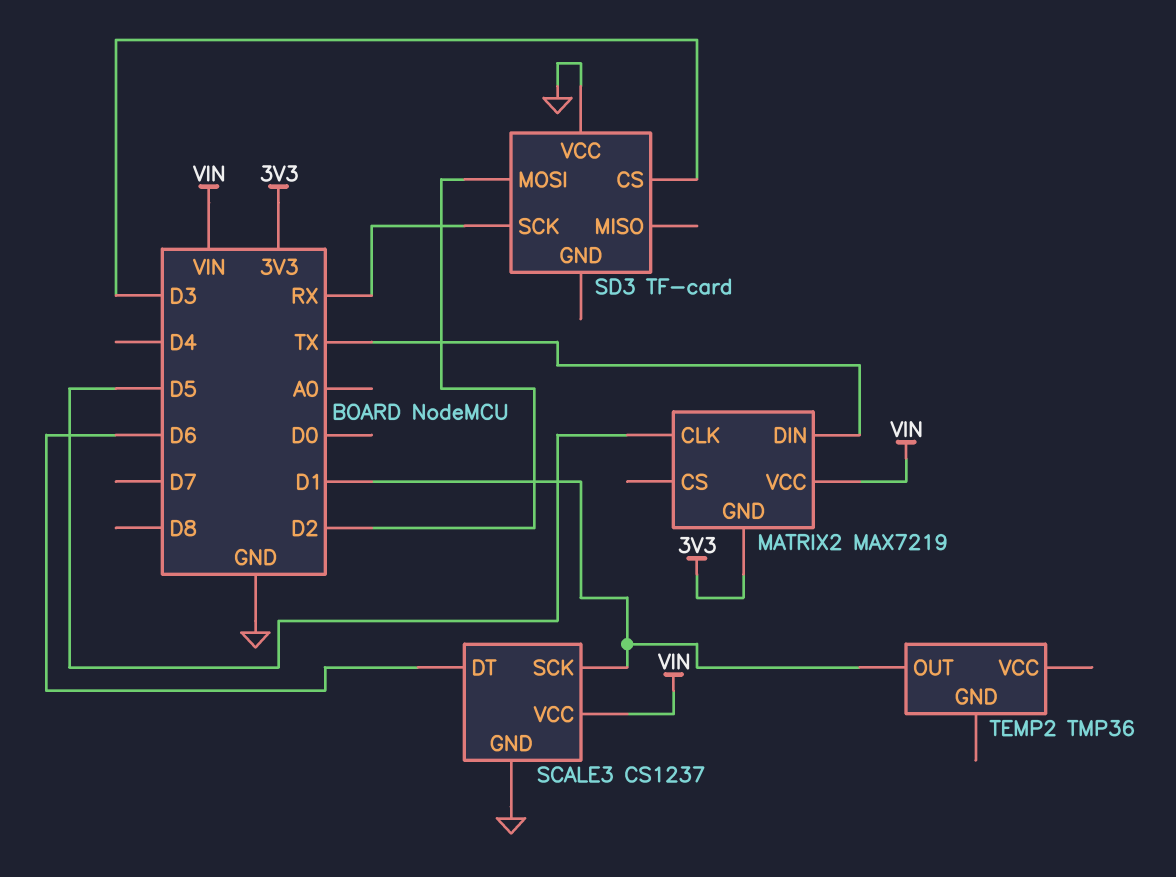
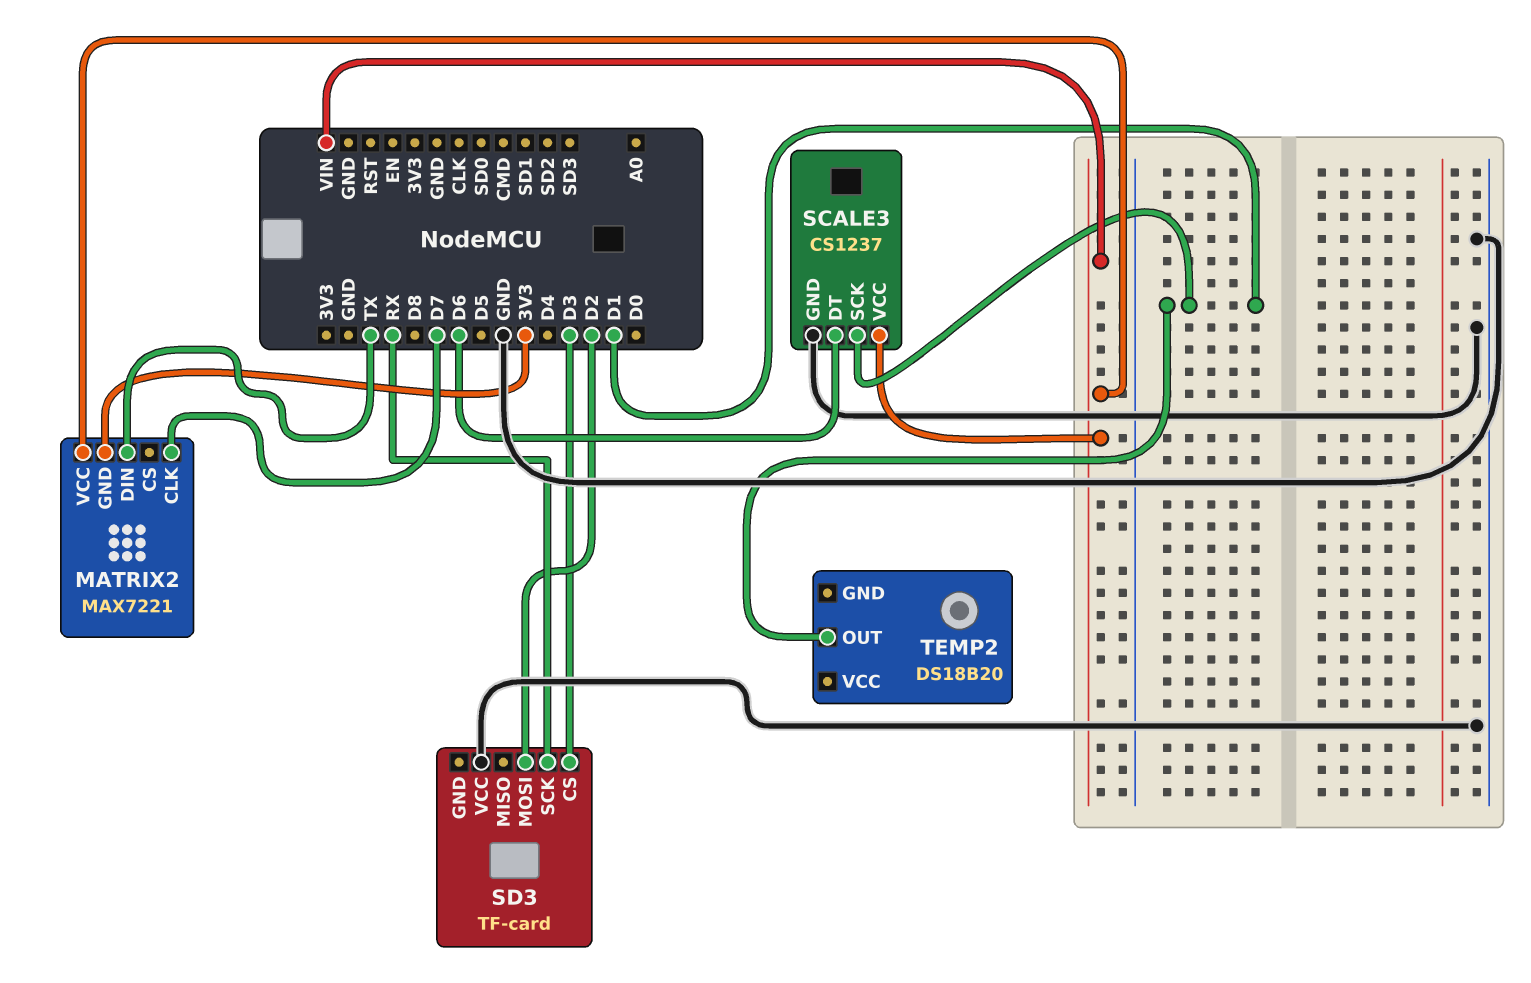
MATRIX2: MAX7219 -> MAX7221
MATRIX2 pin CLK: D5 -> D7
TEMP2: TMP36 -> DS18B20

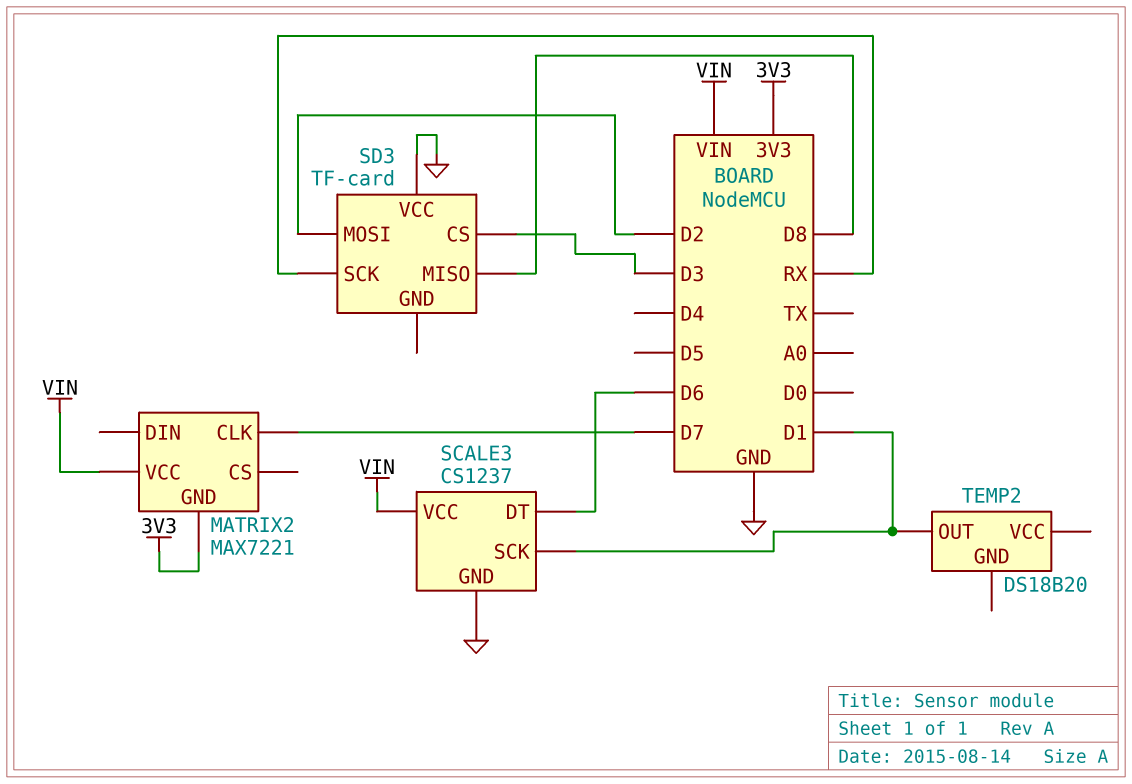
MATRIX2 pin DIN: TX -> none
SD3 pin MISO: none -> D8

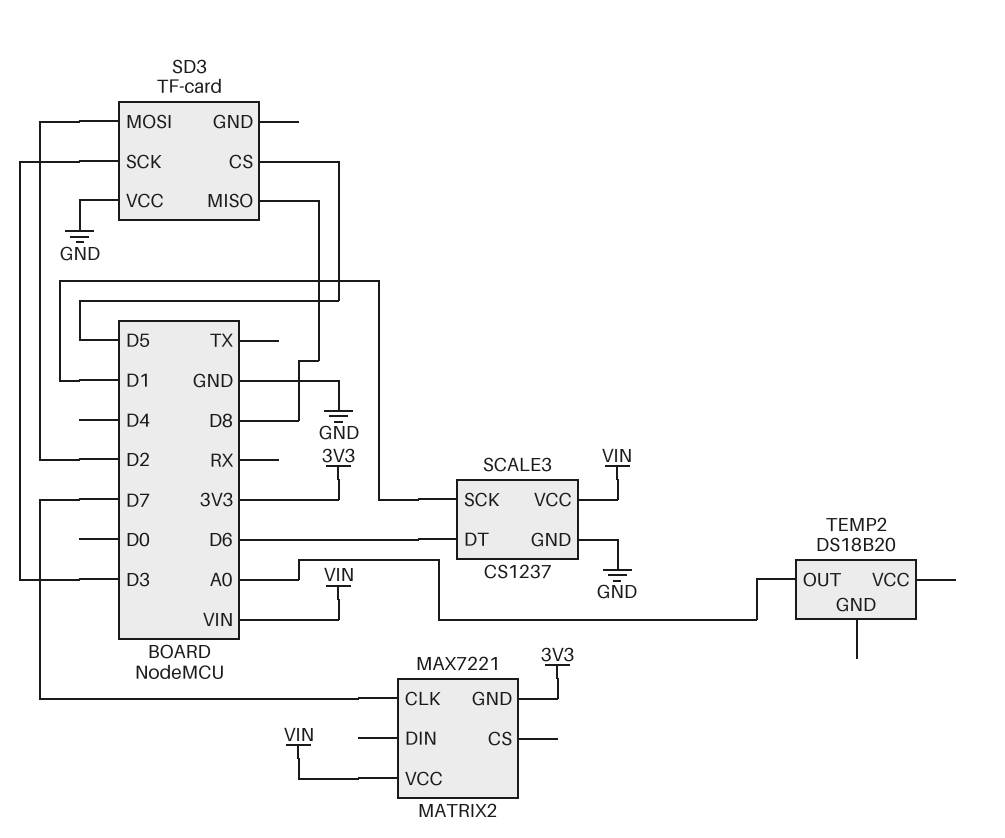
SD3 pin CS: D3 -> D5
SD3 pin SCK: RX -> D3
TEMP2 pin OUT: D1 -> A0

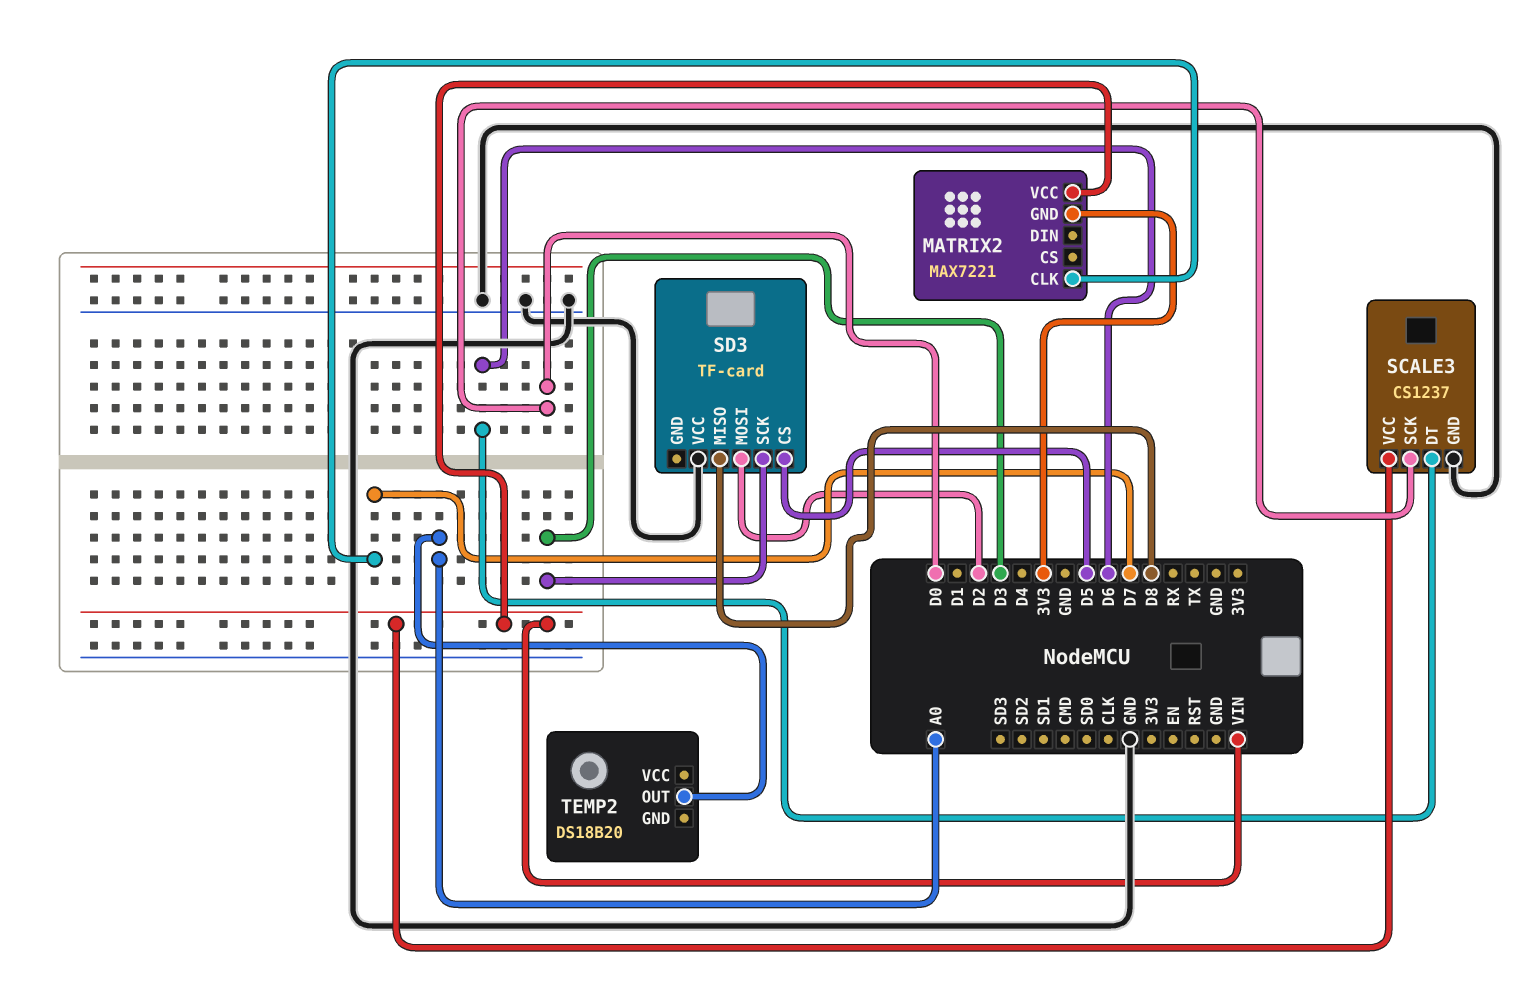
SCALE3 pin SCK: D1 -> D0

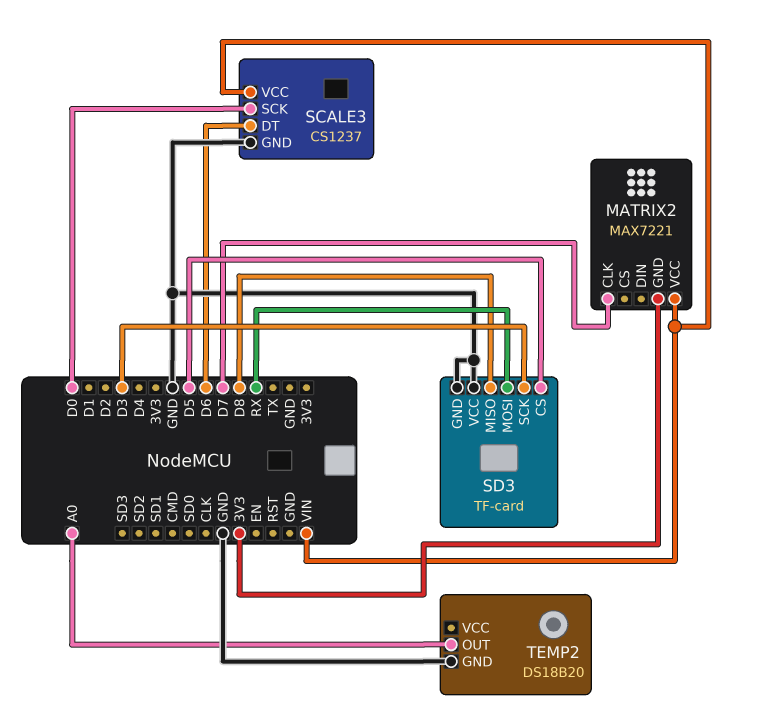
SD3 pin GND: none -> GND
SD3 pin MOSI: D2 -> RX
TEMP2 pin GND: none -> GND

